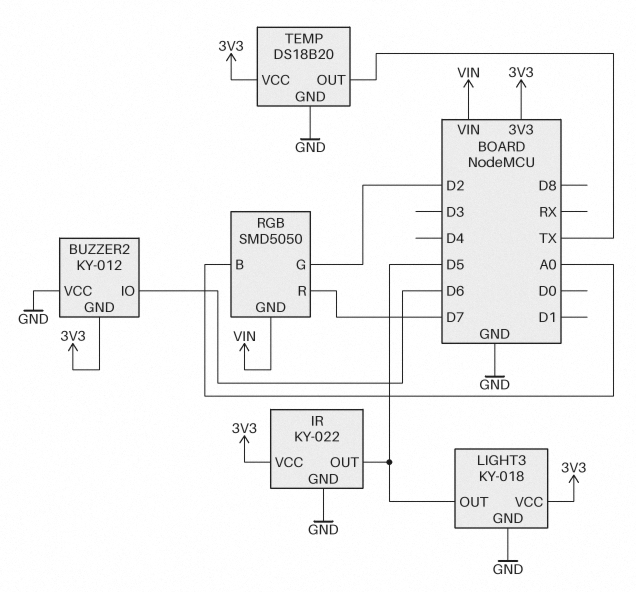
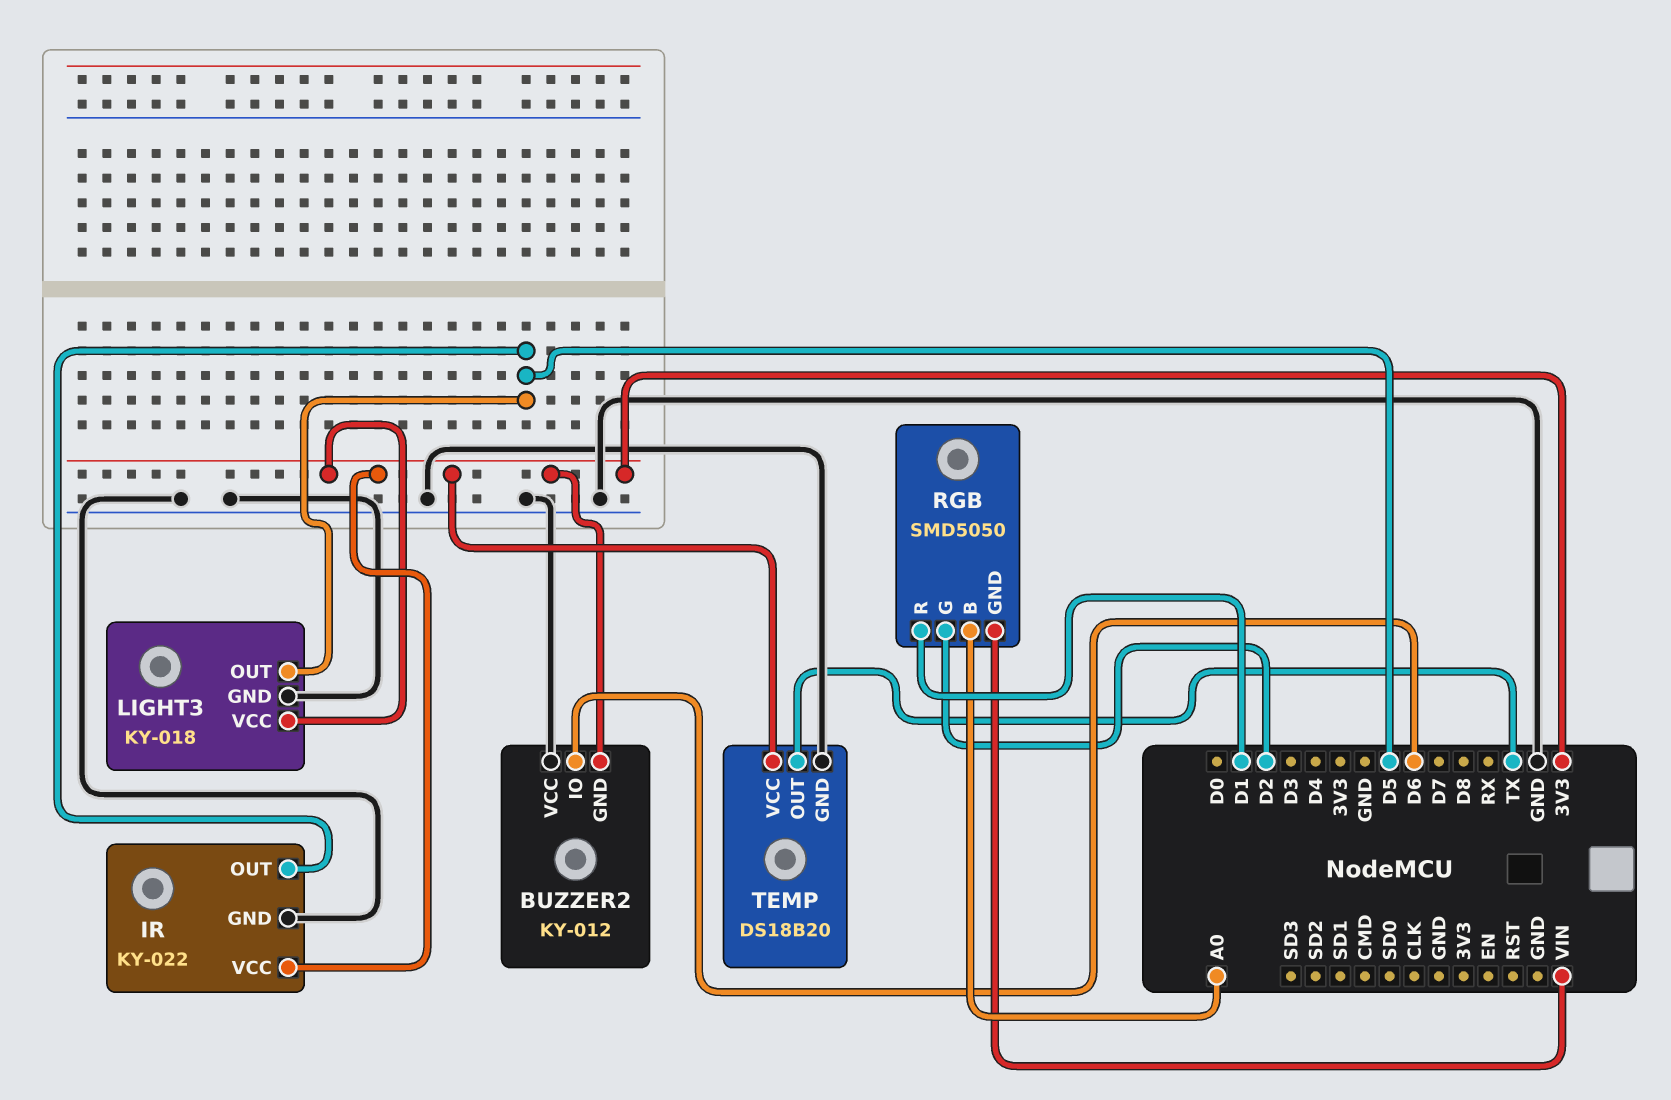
RGB pin R: D7 -> D1

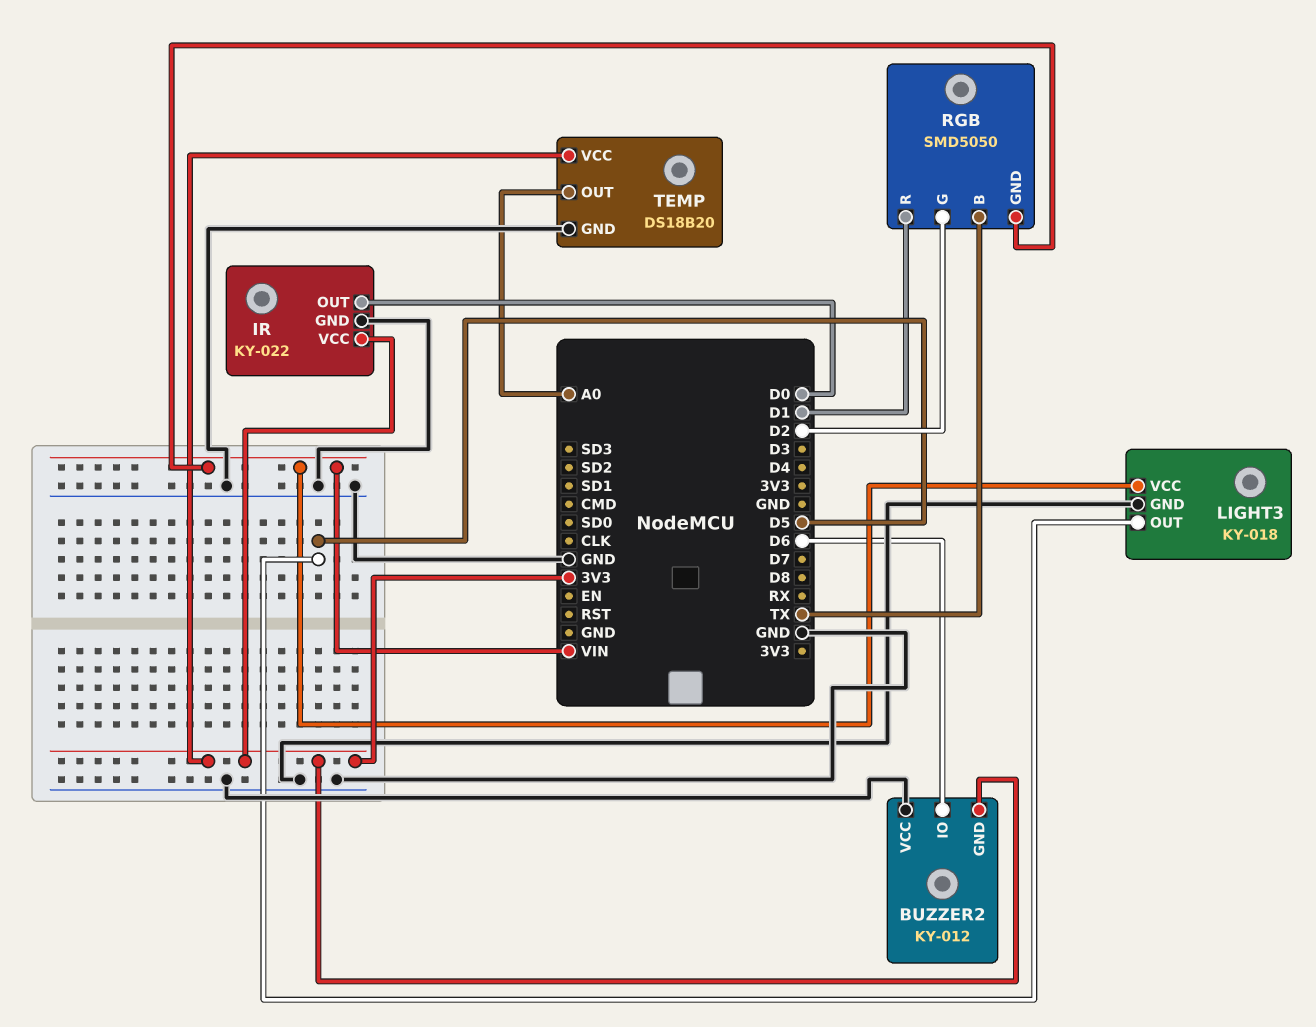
IR pin OUT: D5 -> D0
LIGHT3 pin VCC: 3V3 -> VIN
RGB pin B: A0 -> TX
TEMP pin OUT: TX -> A0

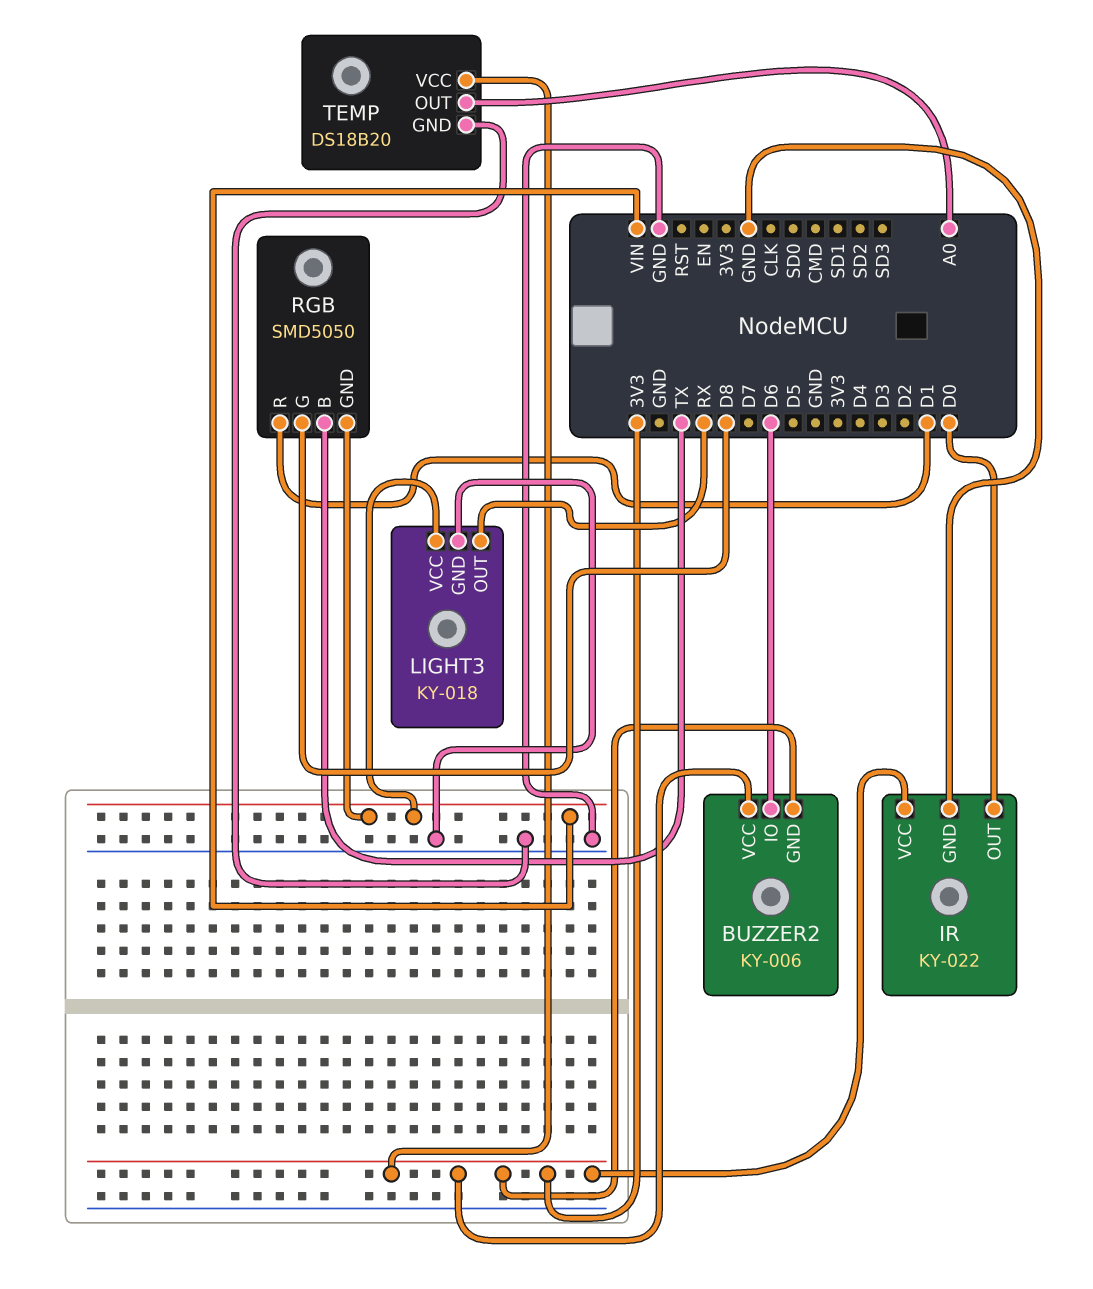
BUZZER2: KY-012 -> KY-006
BUZZER2 pin VCC: GND -> 3V3
LIGHT3 pin OUT: D5 -> RX
RGB pin G: D2 -> D8

